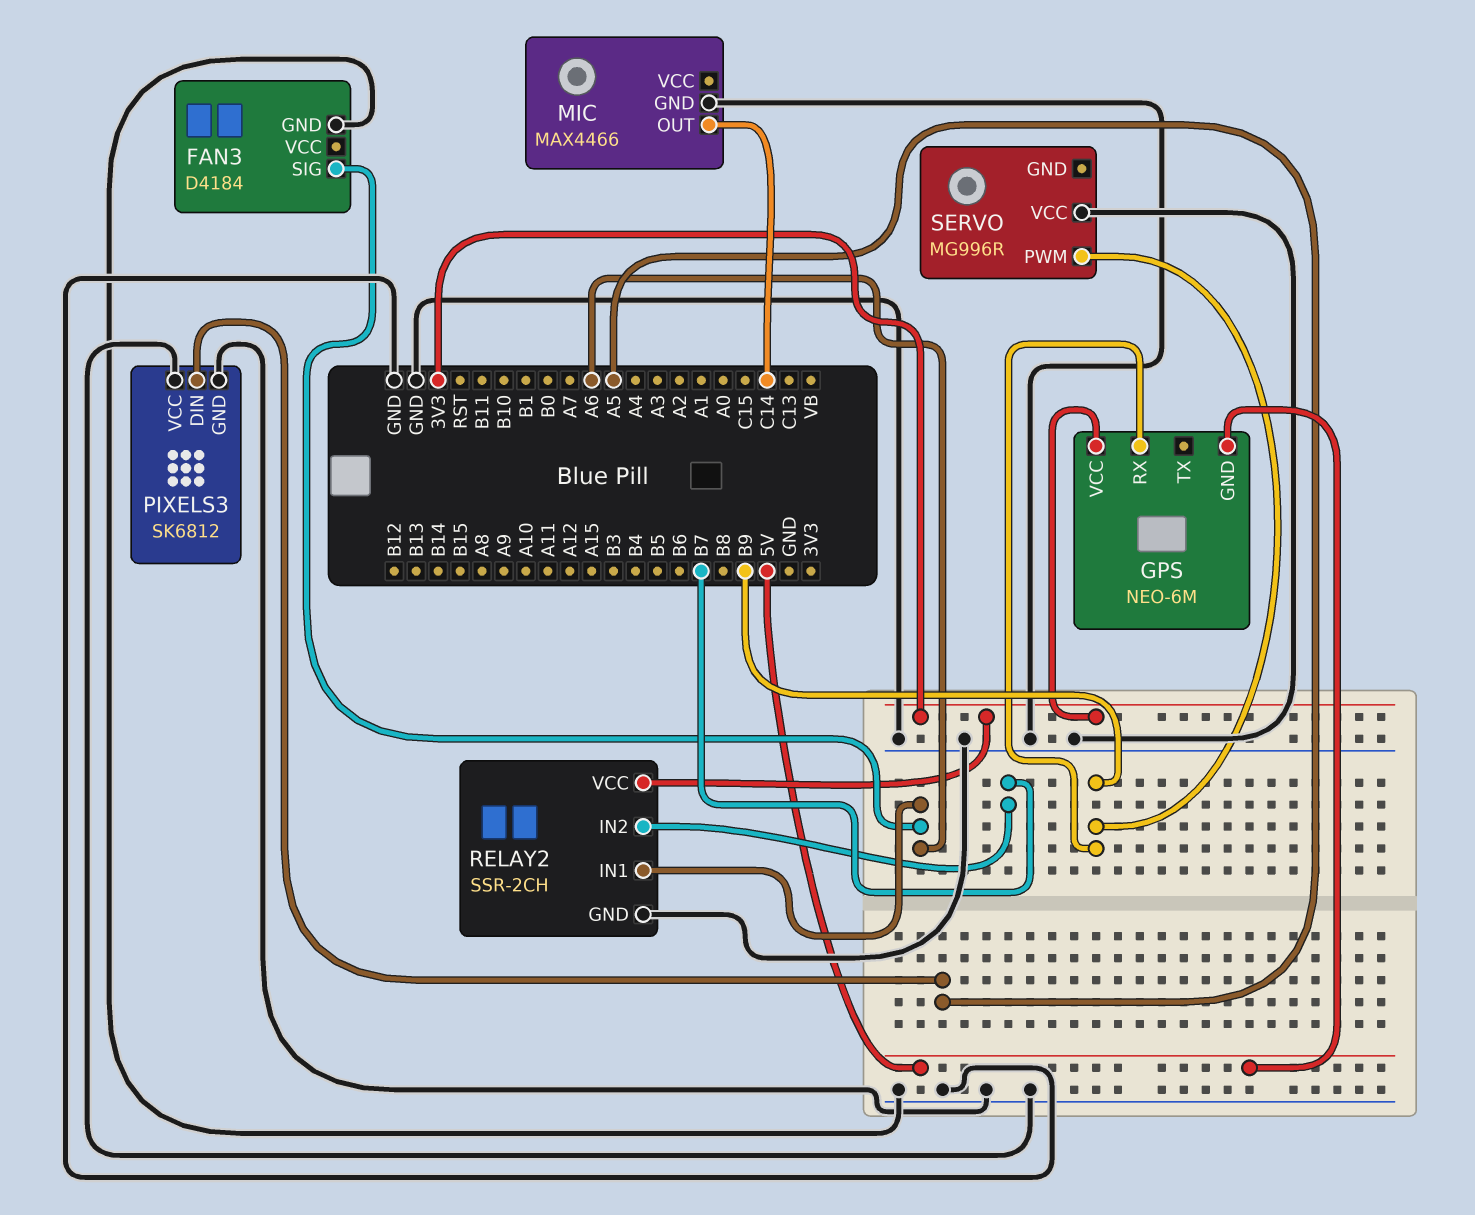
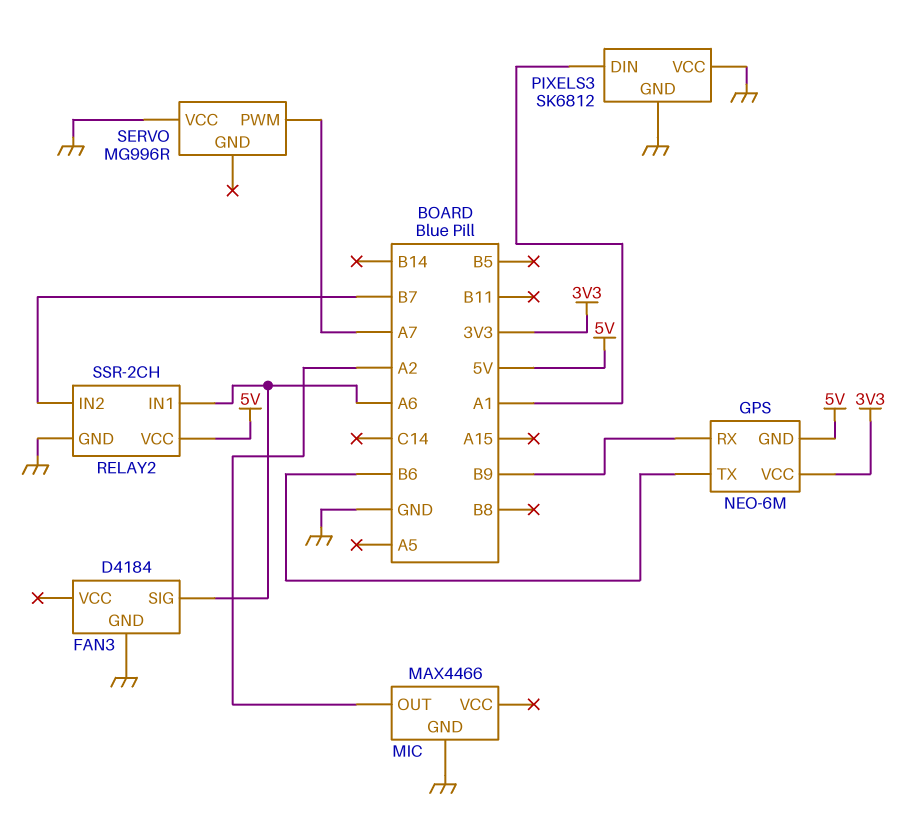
GPS pin TX: none -> B6
MIC pin OUT: C14 -> A2
PIXELS3 pin DIN: A5 -> A1
RELAY2 pin VCC: 3V3 -> 5V
SERVO pin PWM: B9 -> A7

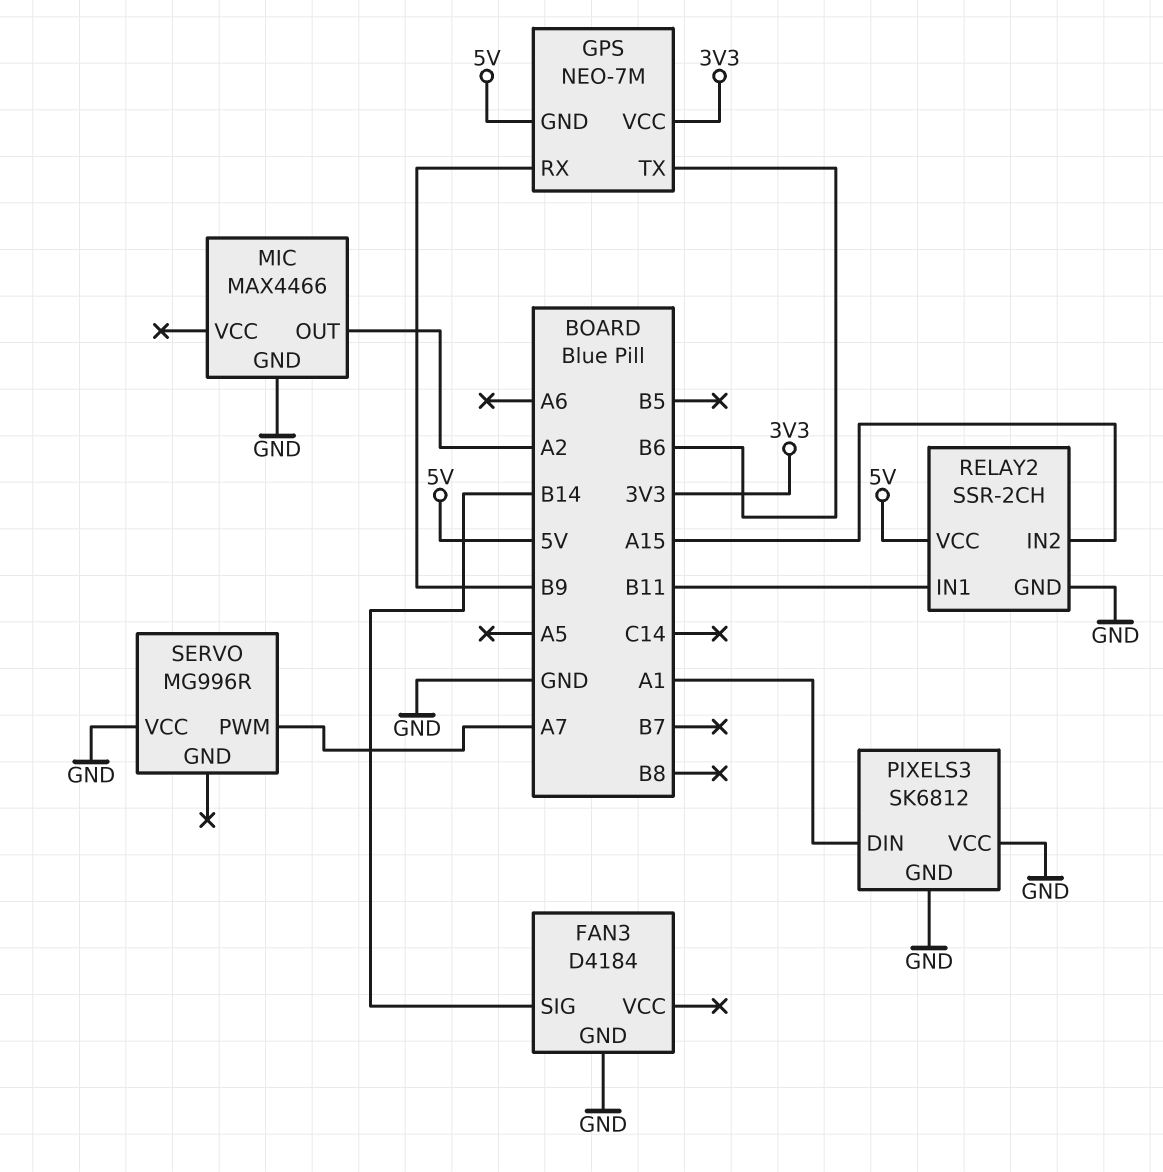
FAN3 pin SIG: A6 -> B14
GPS: NEO-6M -> NEO-7M
RELAY2 pin IN1: A6 -> B11
RELAY2 pin IN2: B7 -> A15

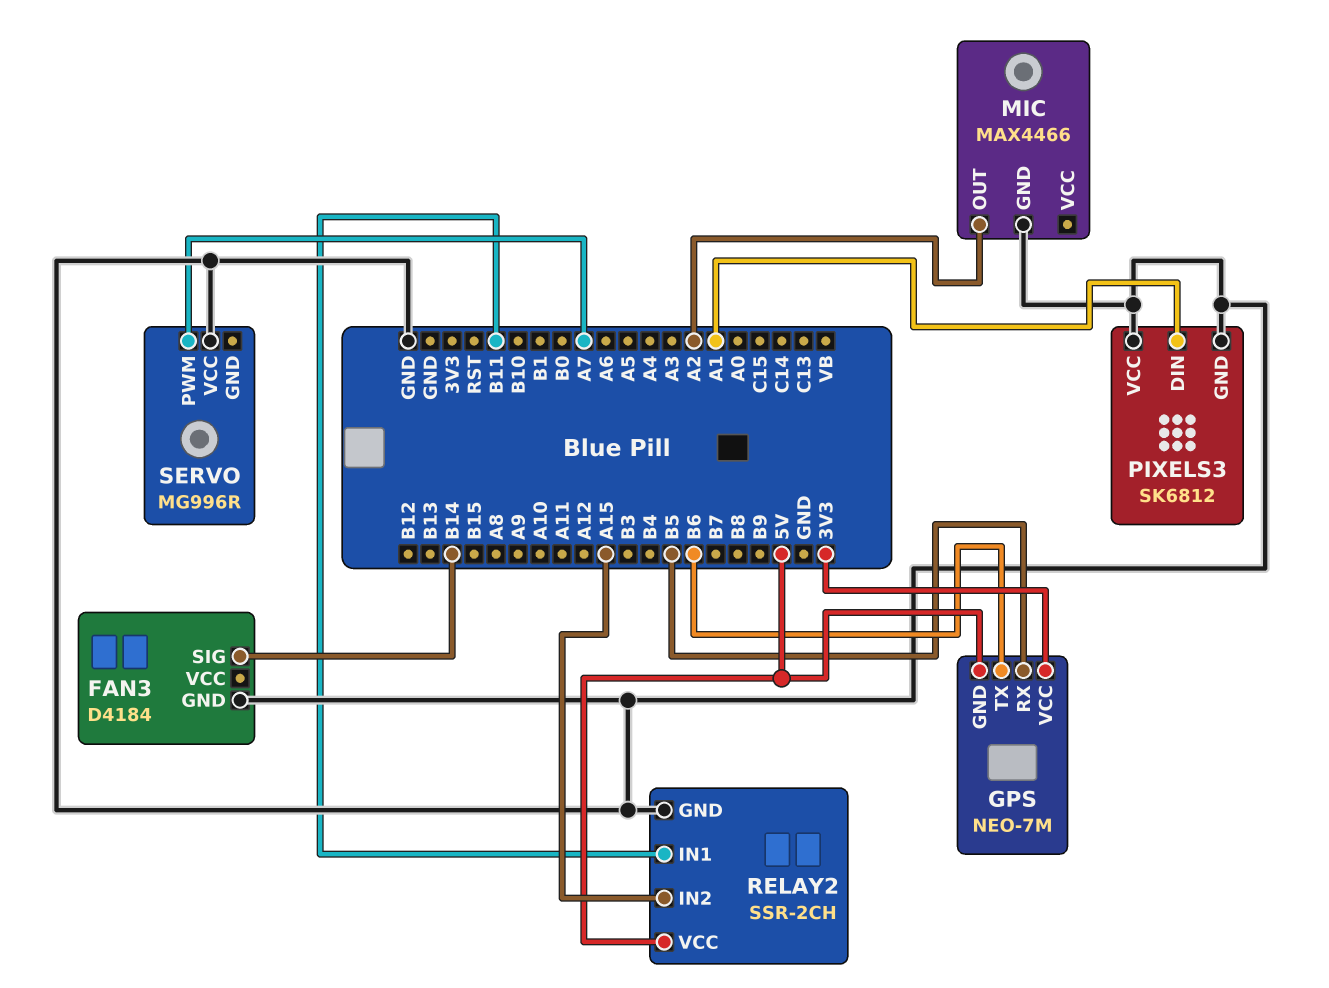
GPS pin RX: B9 -> B5

